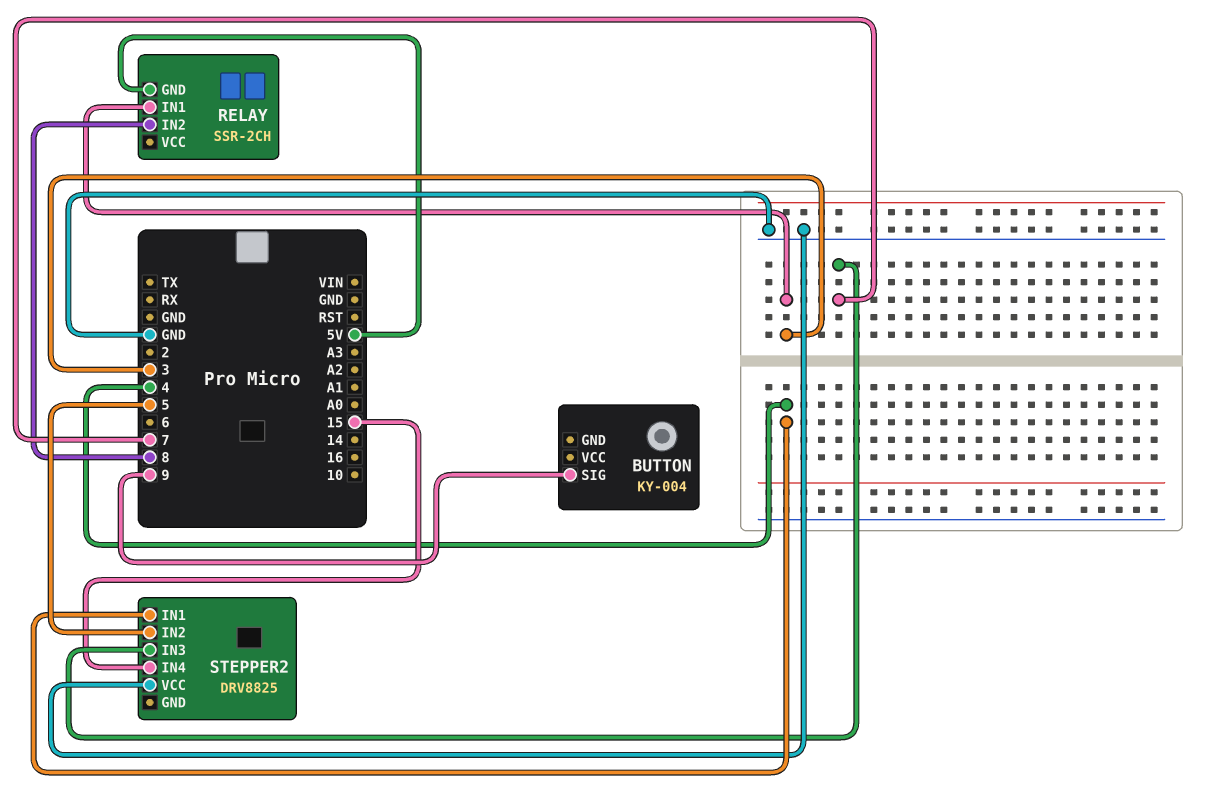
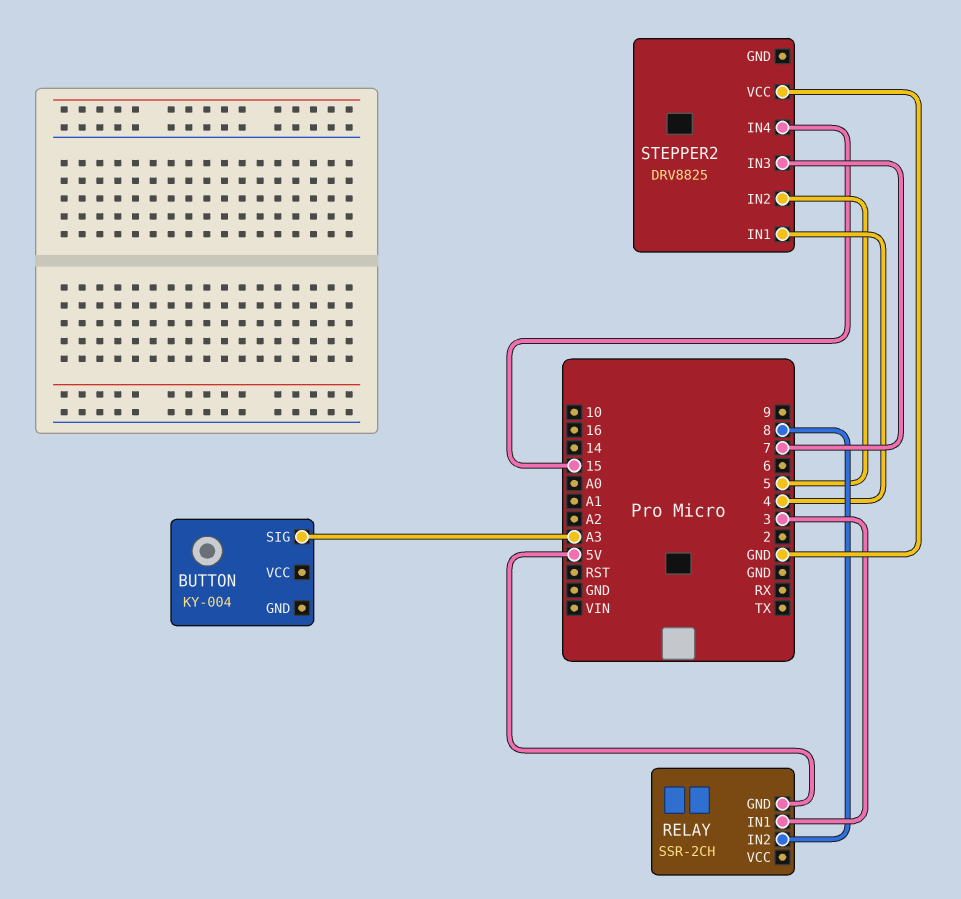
BUTTON pin SIG: 9 -> A3

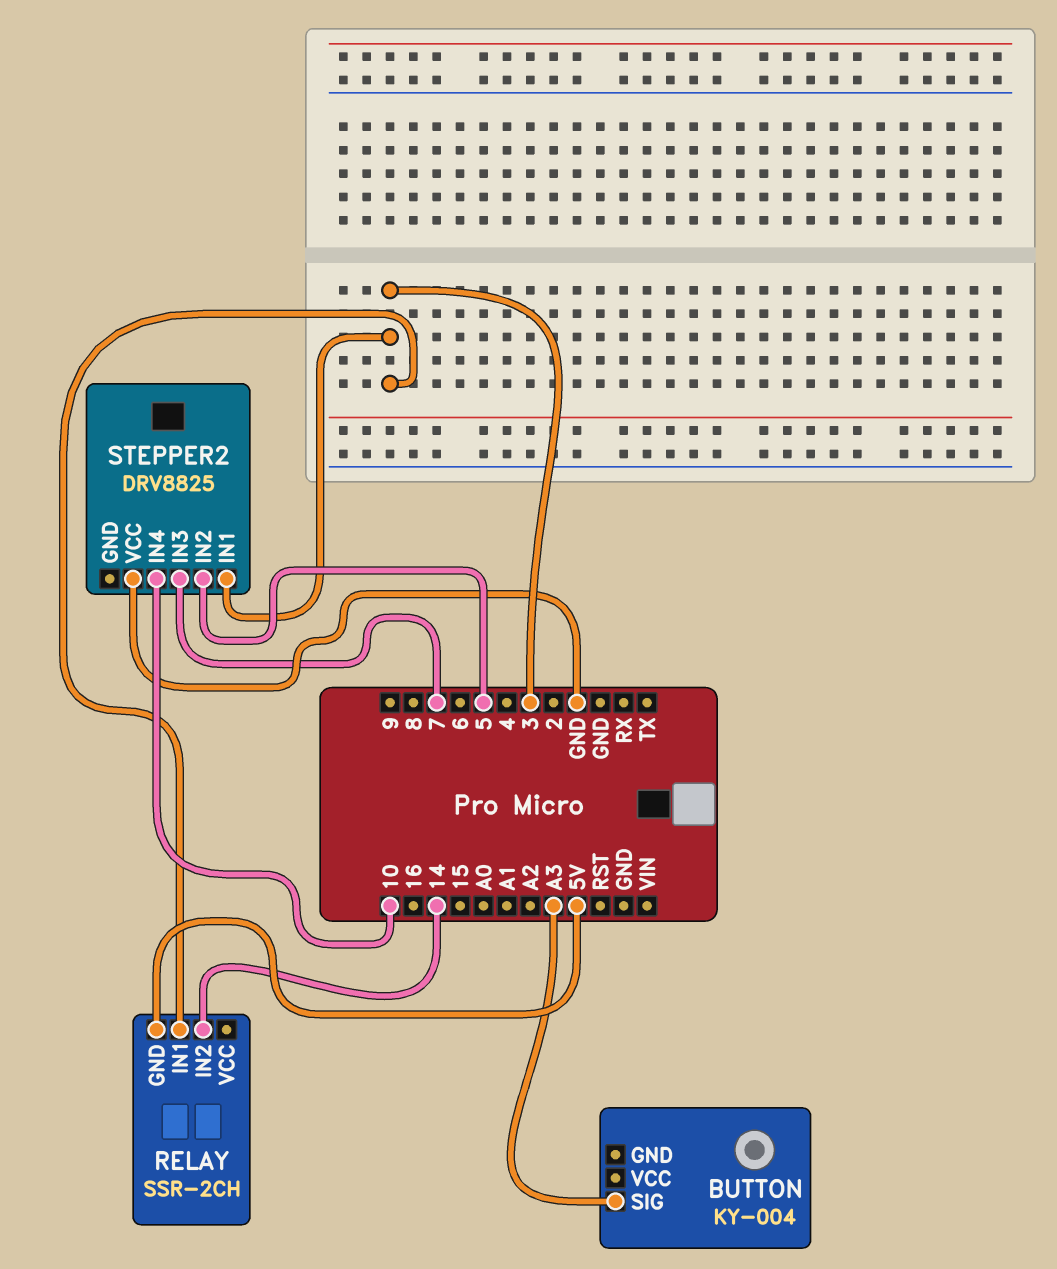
RELAY pin IN2: 8 -> 14
STEPPER2 pin IN1: 4 -> 3
STEPPER2 pin IN4: 15 -> 10

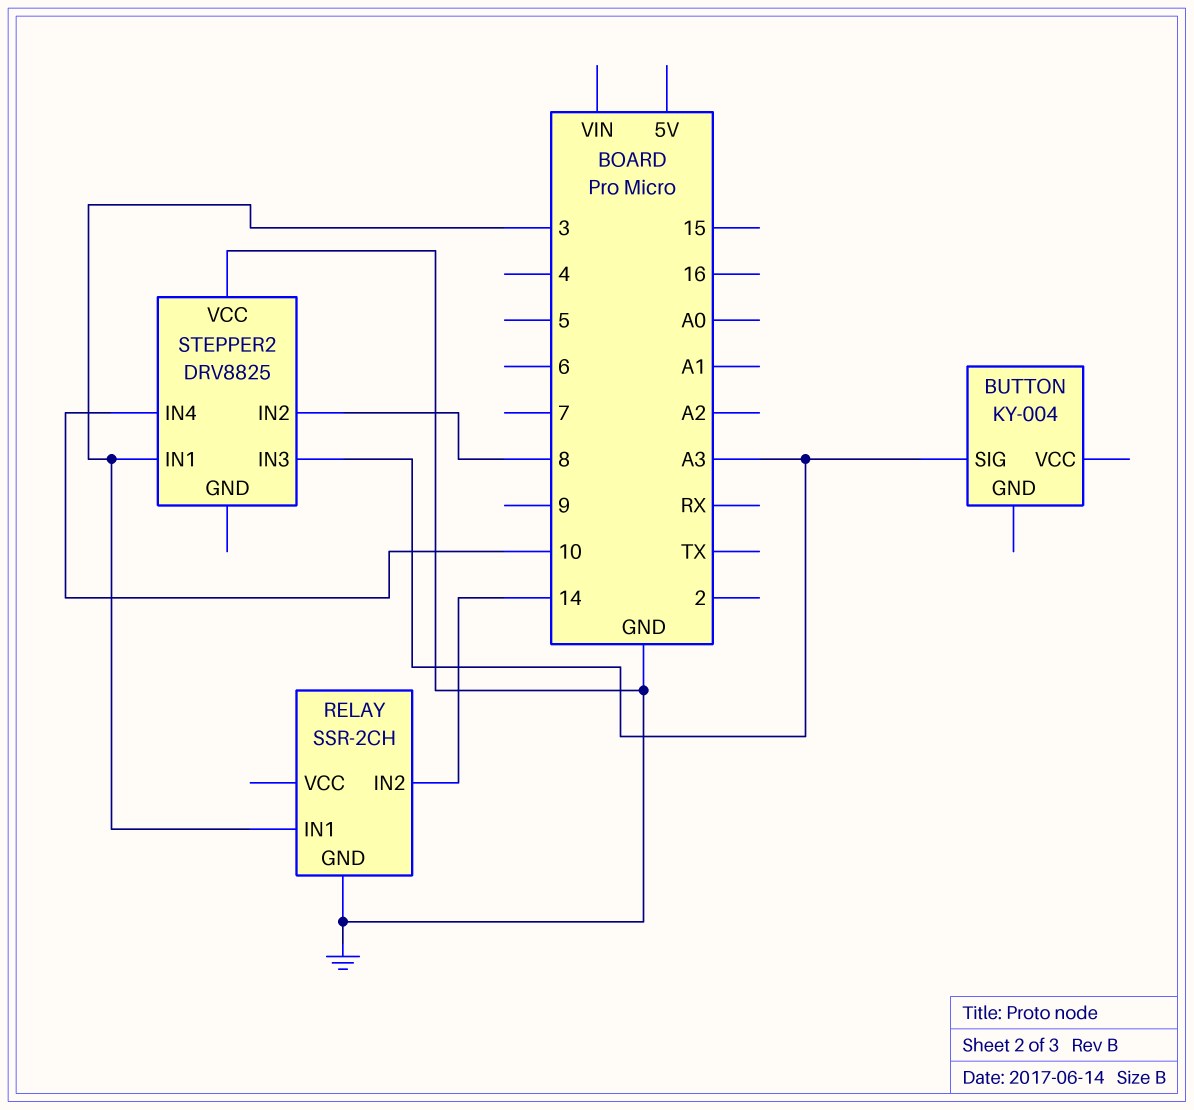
RELAY pin GND: 5V -> GND
STEPPER2 pin IN2: 5 -> 8
STEPPER2 pin IN3: 7 -> A3

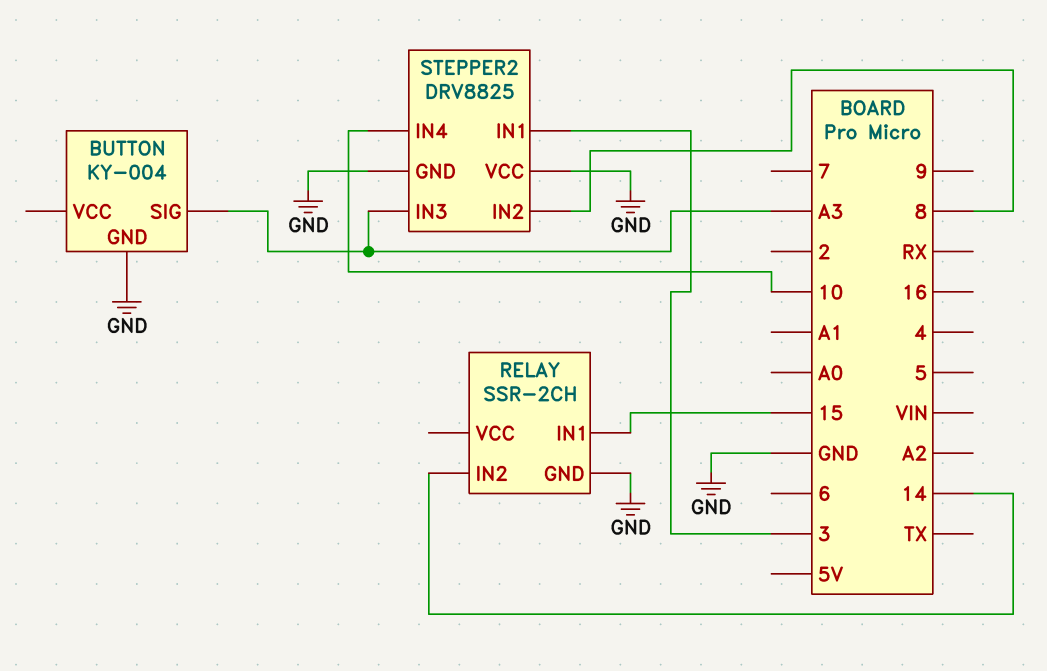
BUTTON pin GND: none -> GND
RELAY pin IN1: 3 -> 15
STEPPER2 pin GND: none -> GND

